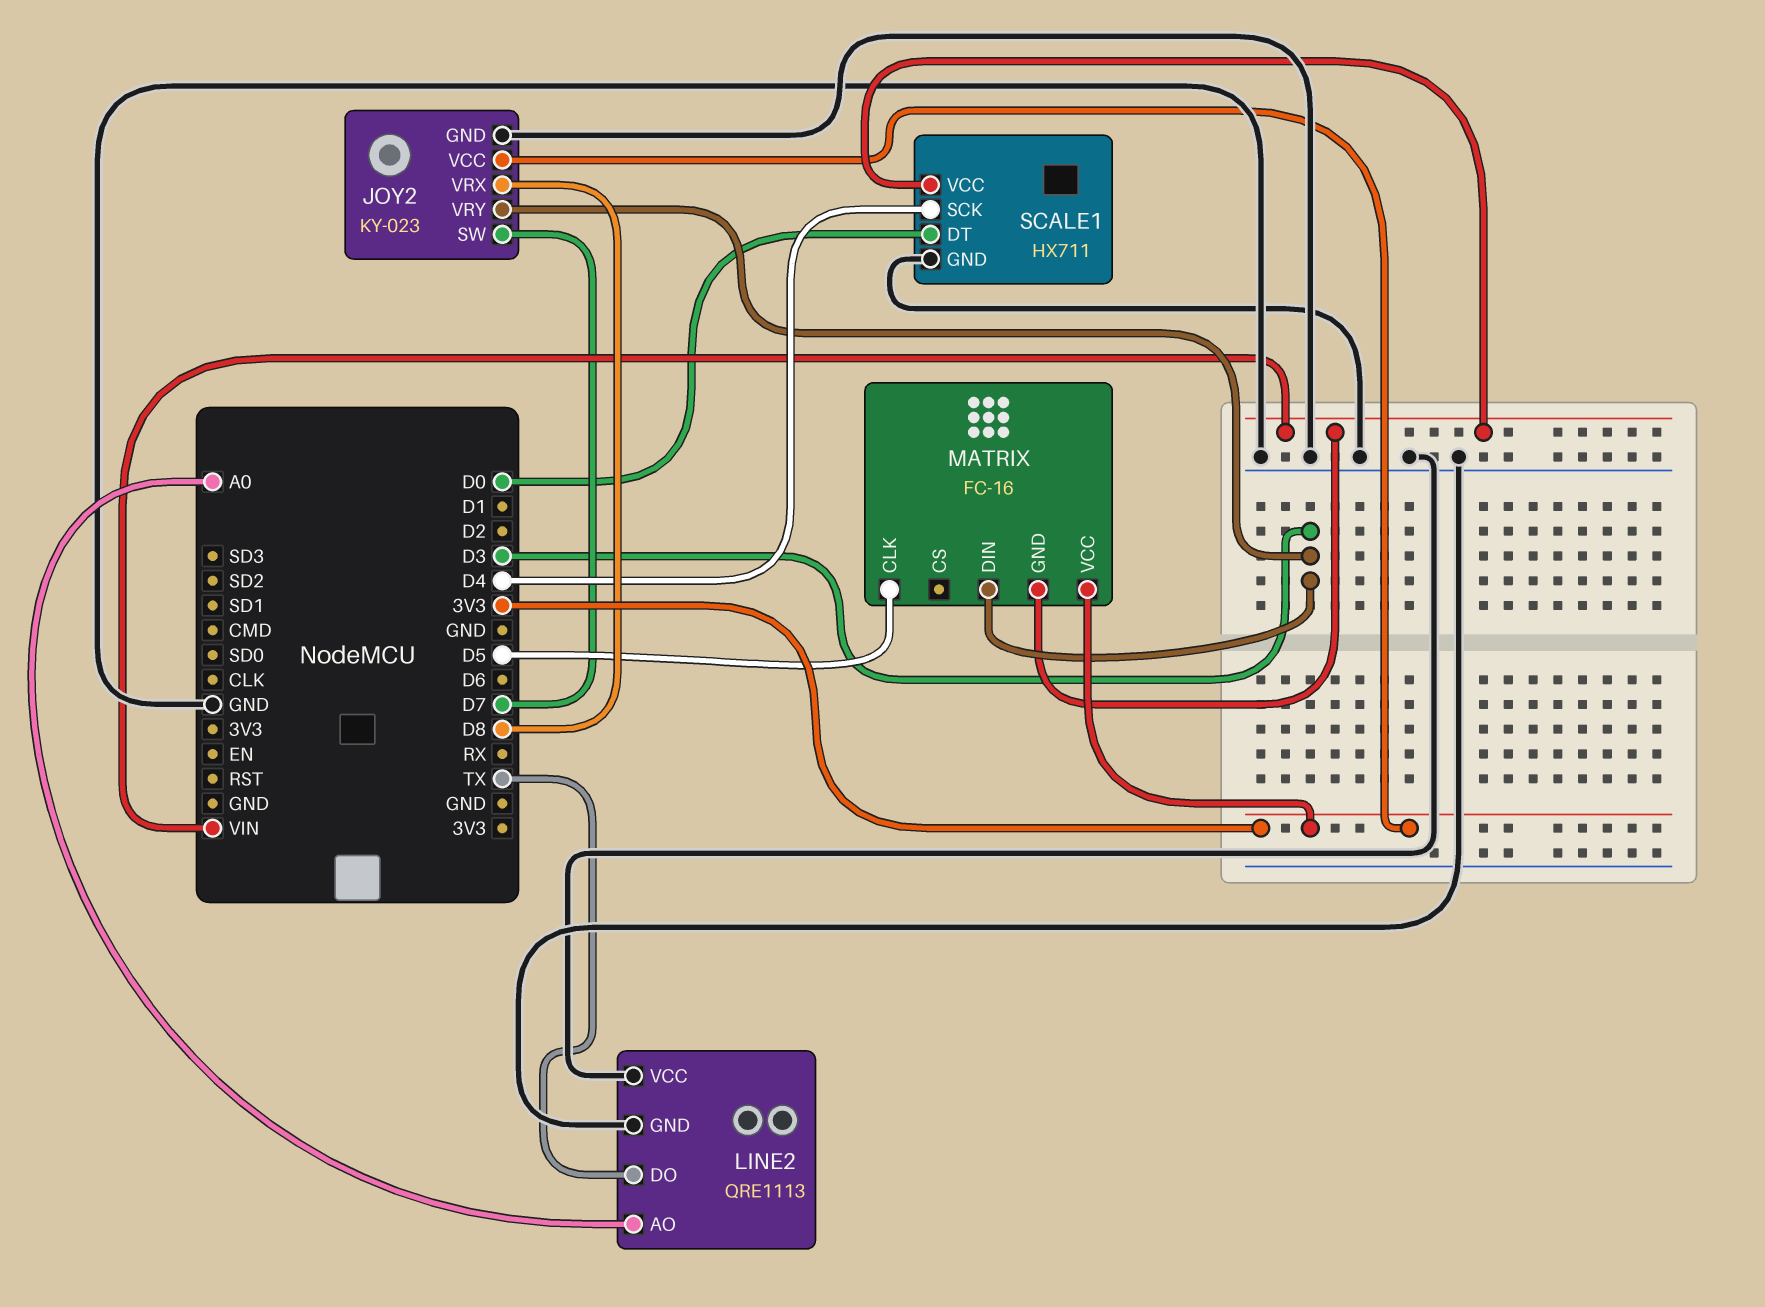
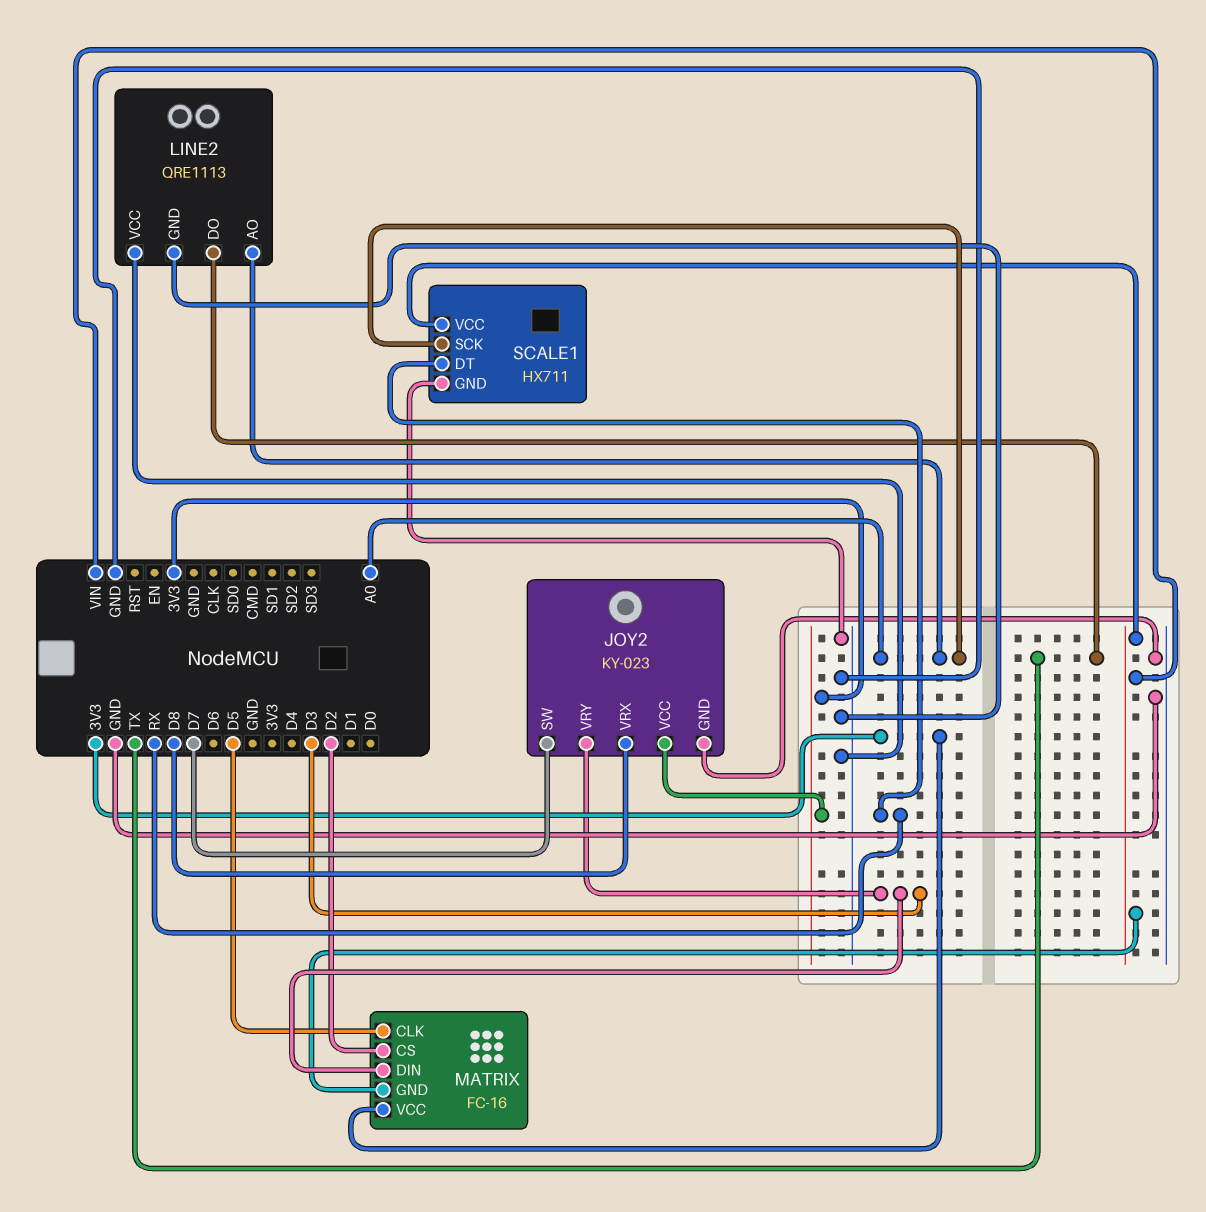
MATRIX pin CS: none -> D2
SCALE1 pin DT: D0 -> RX
SCALE1 pin SCK: D4 -> A0

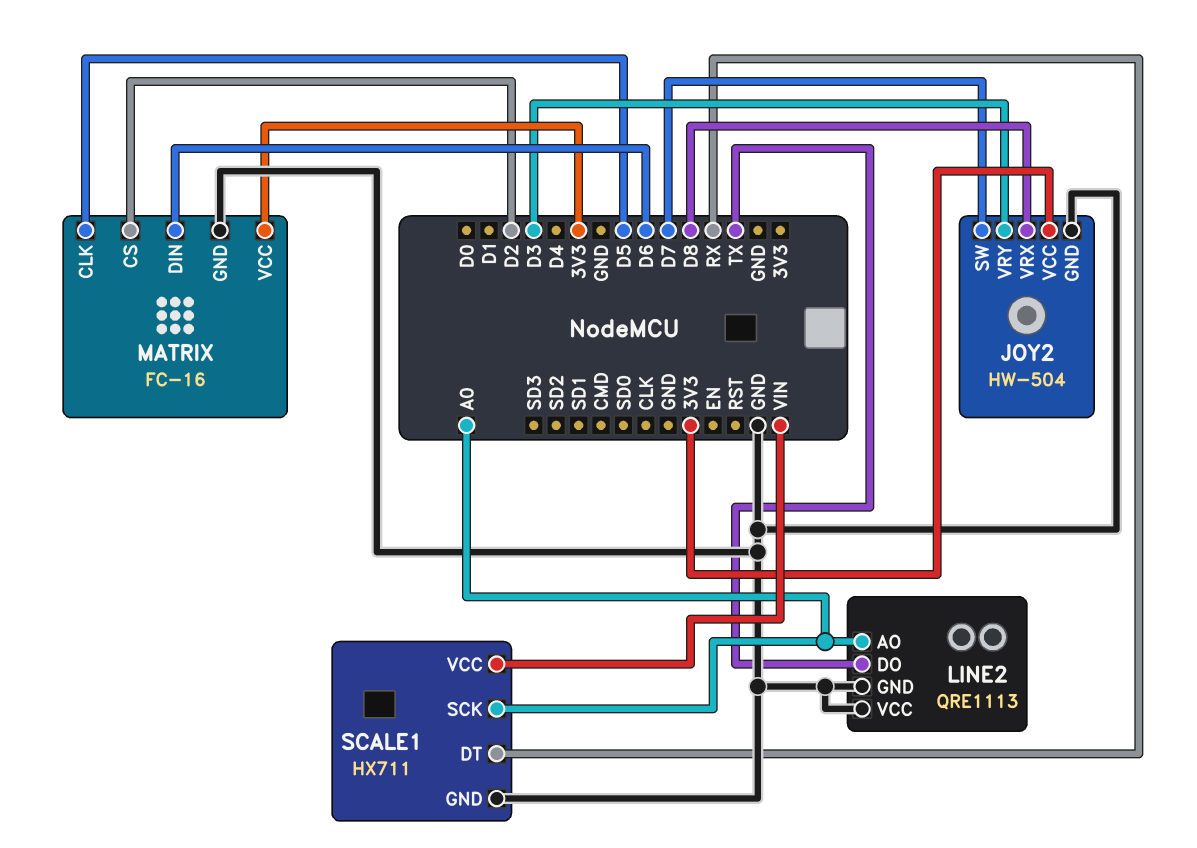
JOY2: KY-023 -> HW-504
MATRIX pin DIN: D3 -> D6
MATRIX pin GND: VIN -> GND

